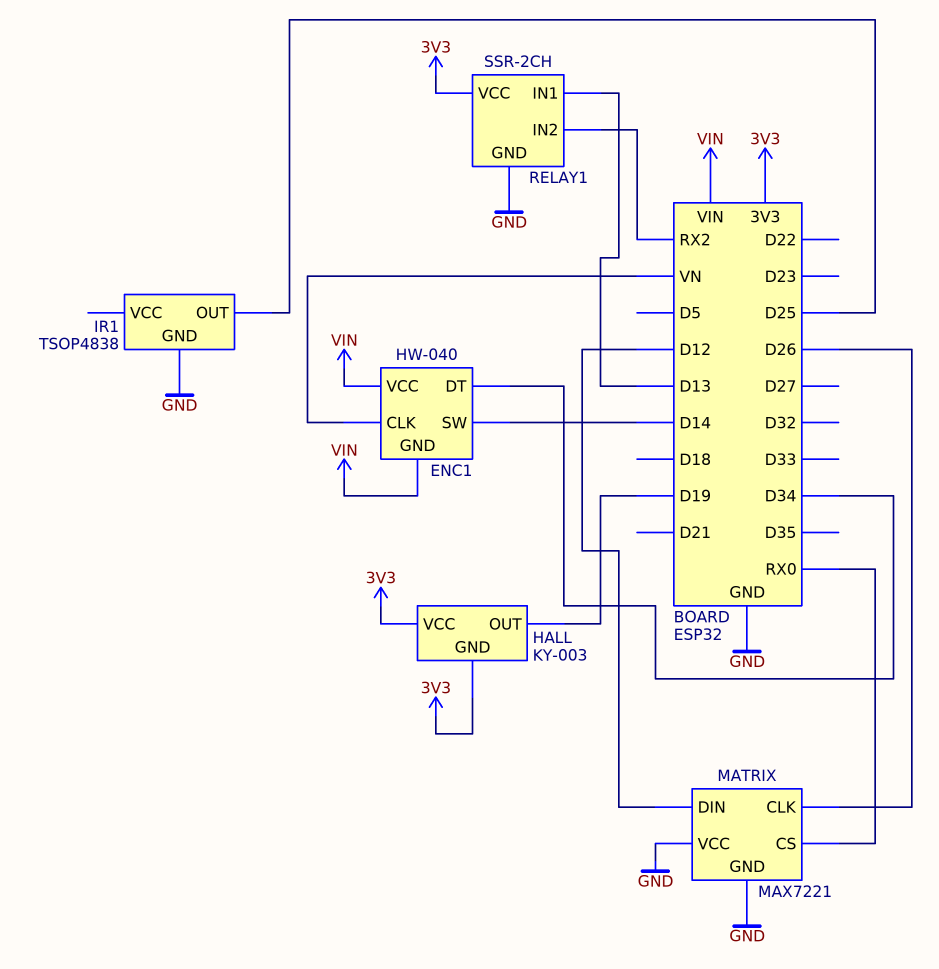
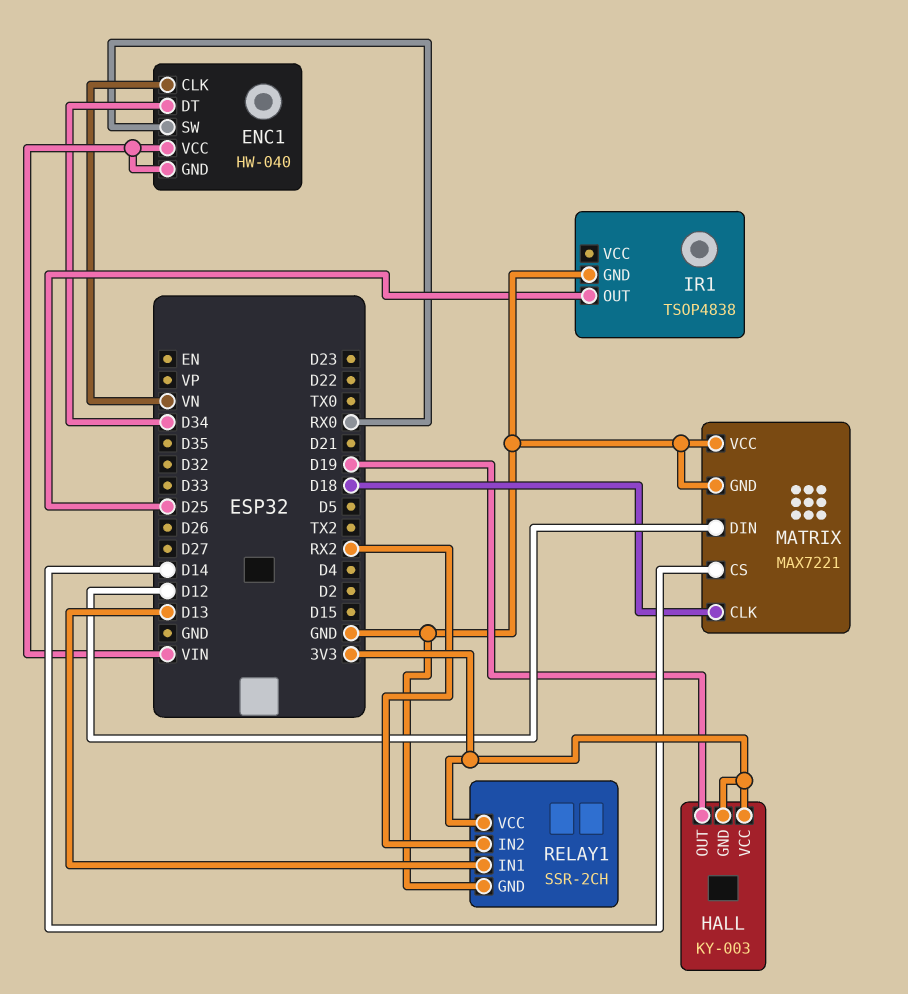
ENC1 pin SW: D14 -> RX0
MATRIX pin CLK: D26 -> D18
MATRIX pin CS: RX0 -> D14

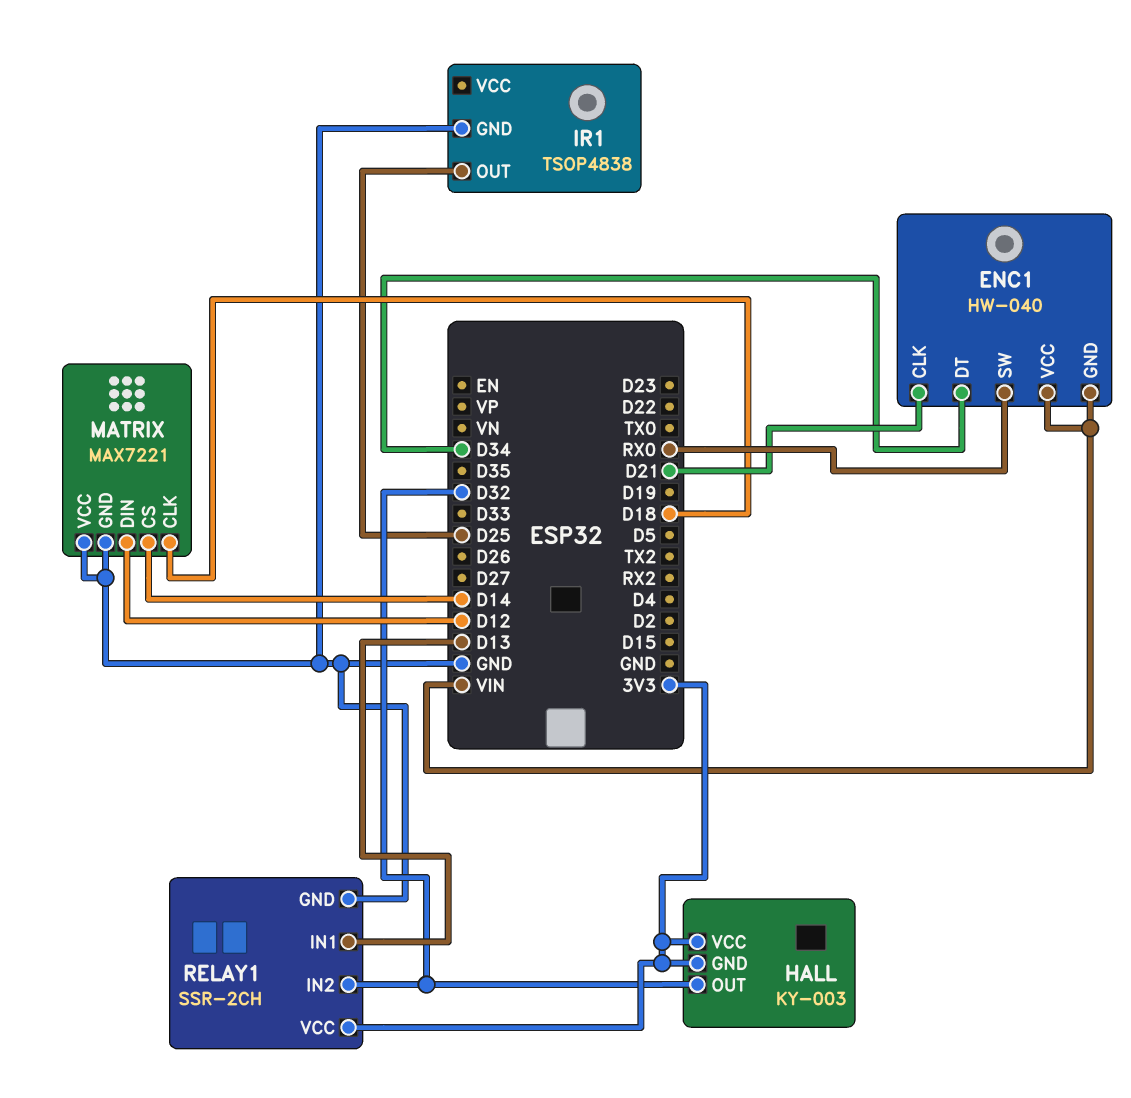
ENC1 pin CLK: VN -> D21
HALL pin OUT: D19 -> D32
RELAY1 pin IN2: RX2 -> D32

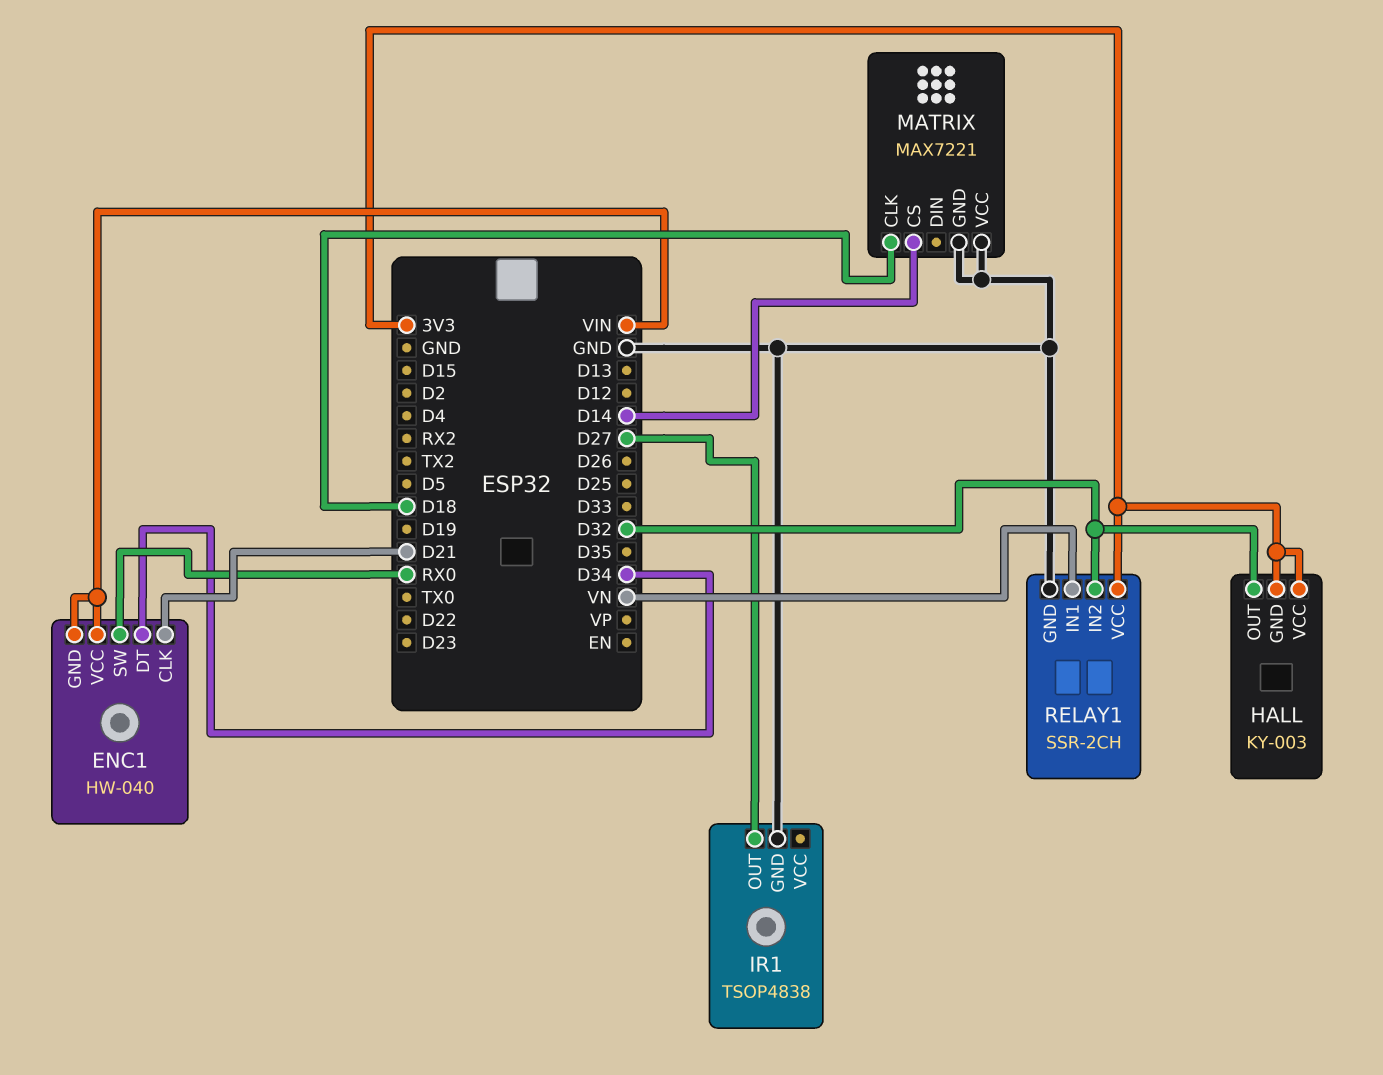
IR1 pin OUT: D25 -> D27
MATRIX pin DIN: D12 -> none
RELAY1 pin IN1: D13 -> VN

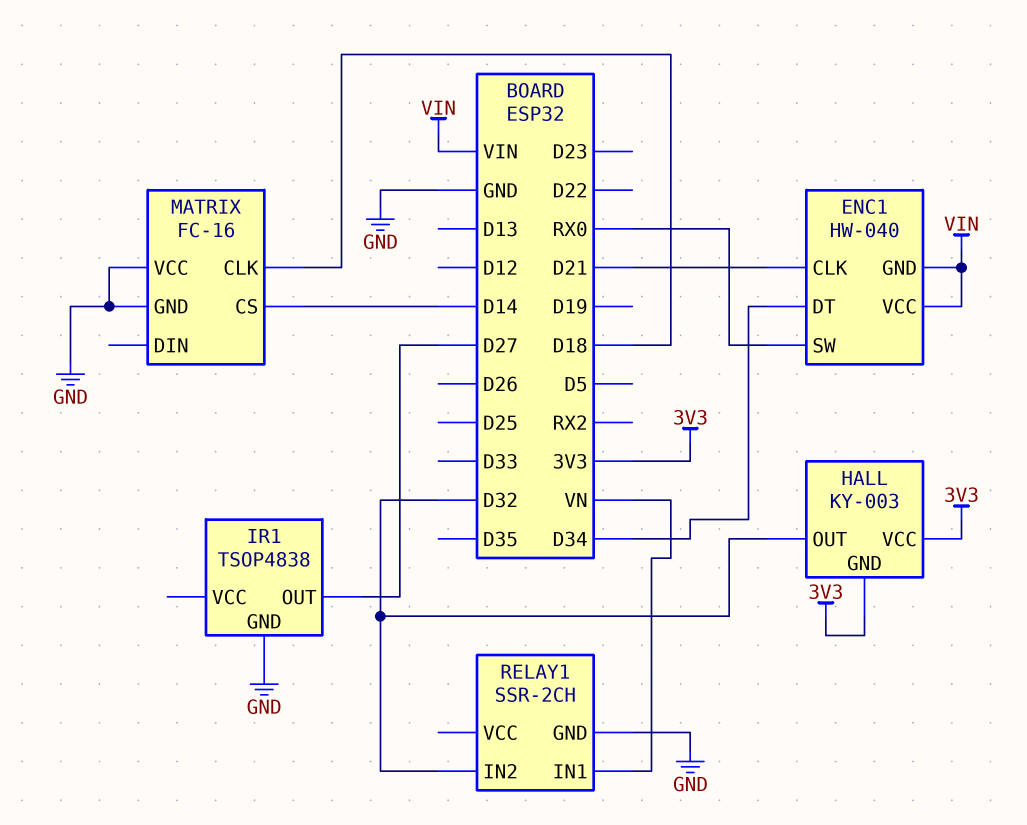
MATRIX: MAX7221 -> FC-16
RELAY1 pin VCC: 3V3 -> none

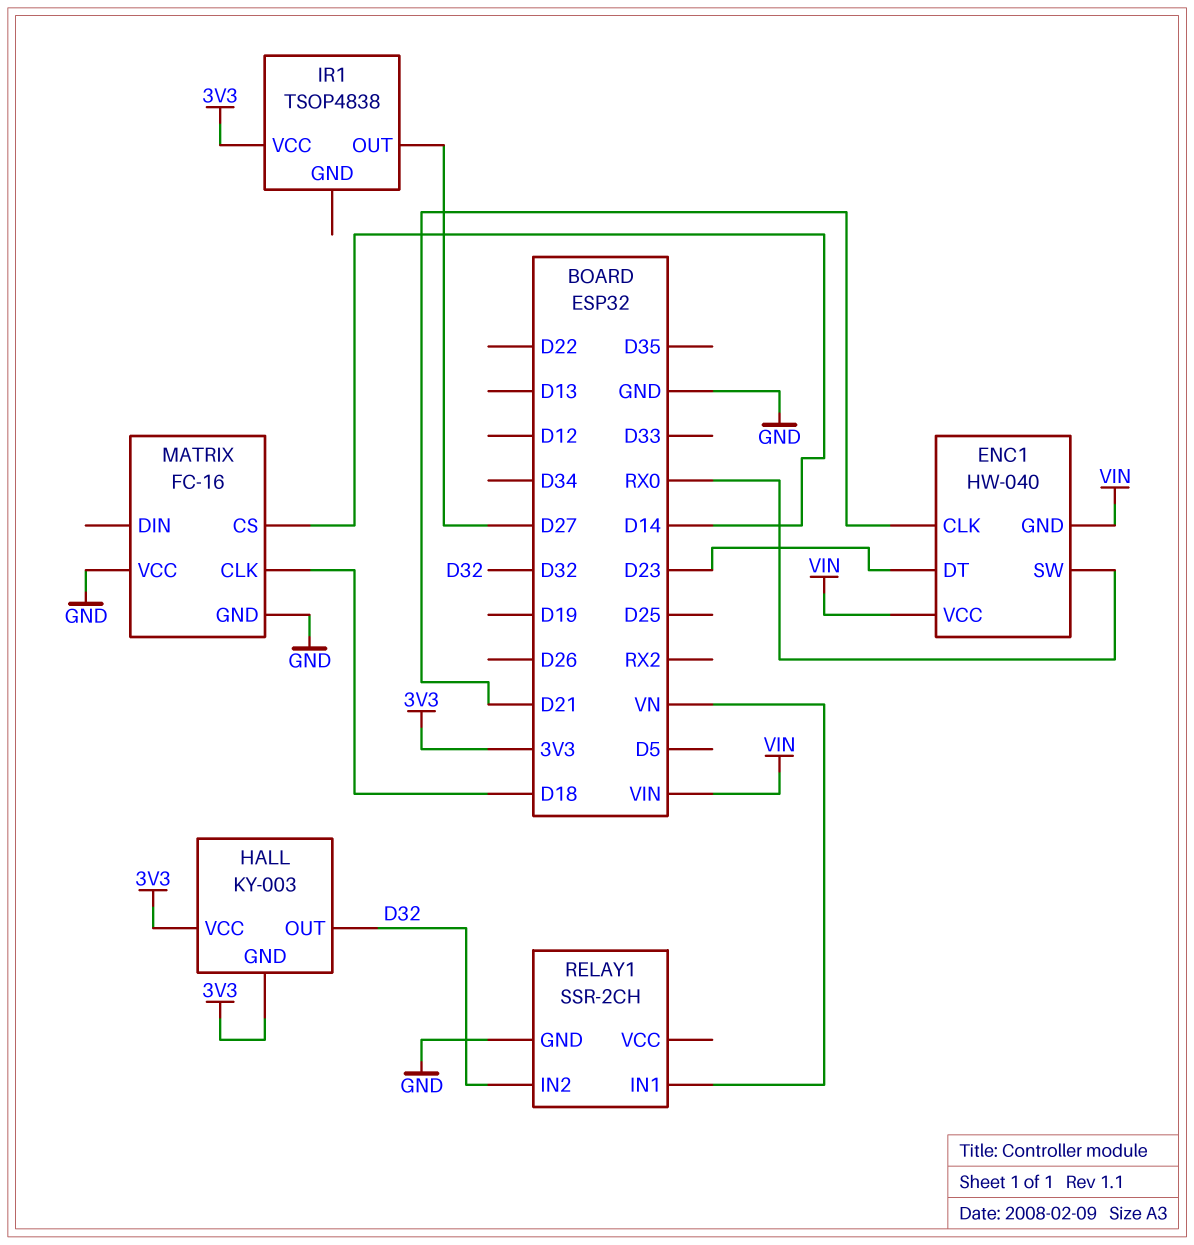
ENC1 pin DT: D34 -> D23
IR1 pin GND: GND -> none
IR1 pin VCC: none -> 3V3

